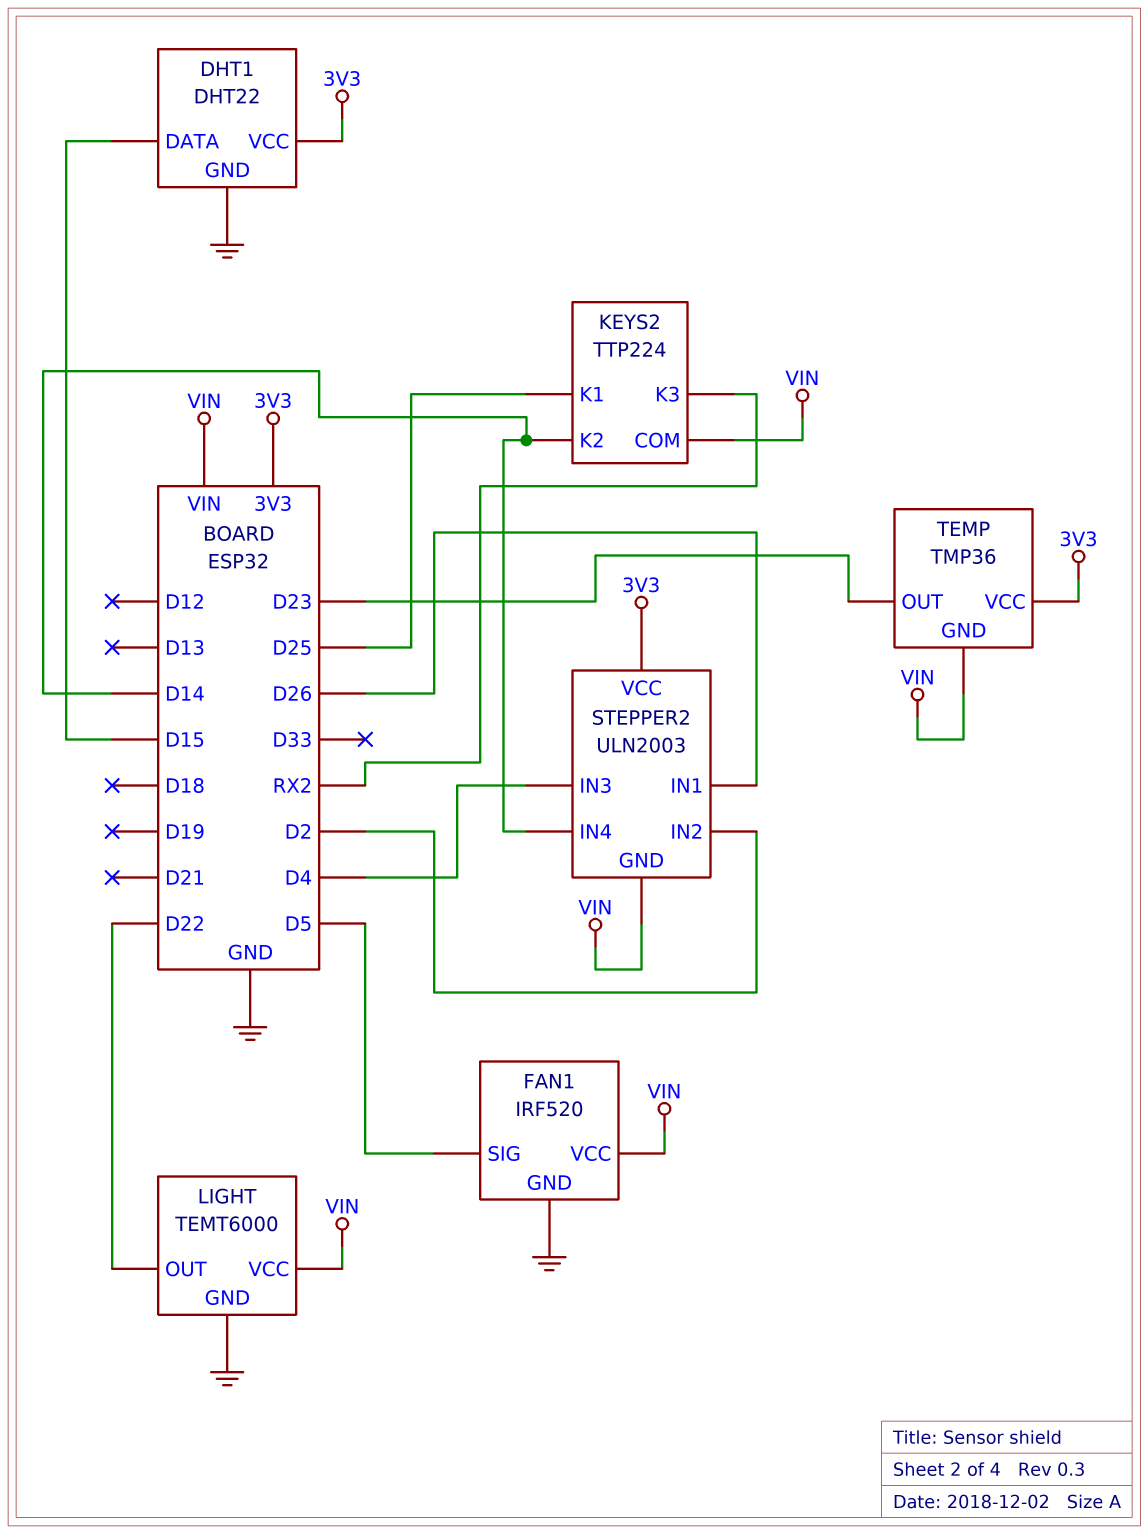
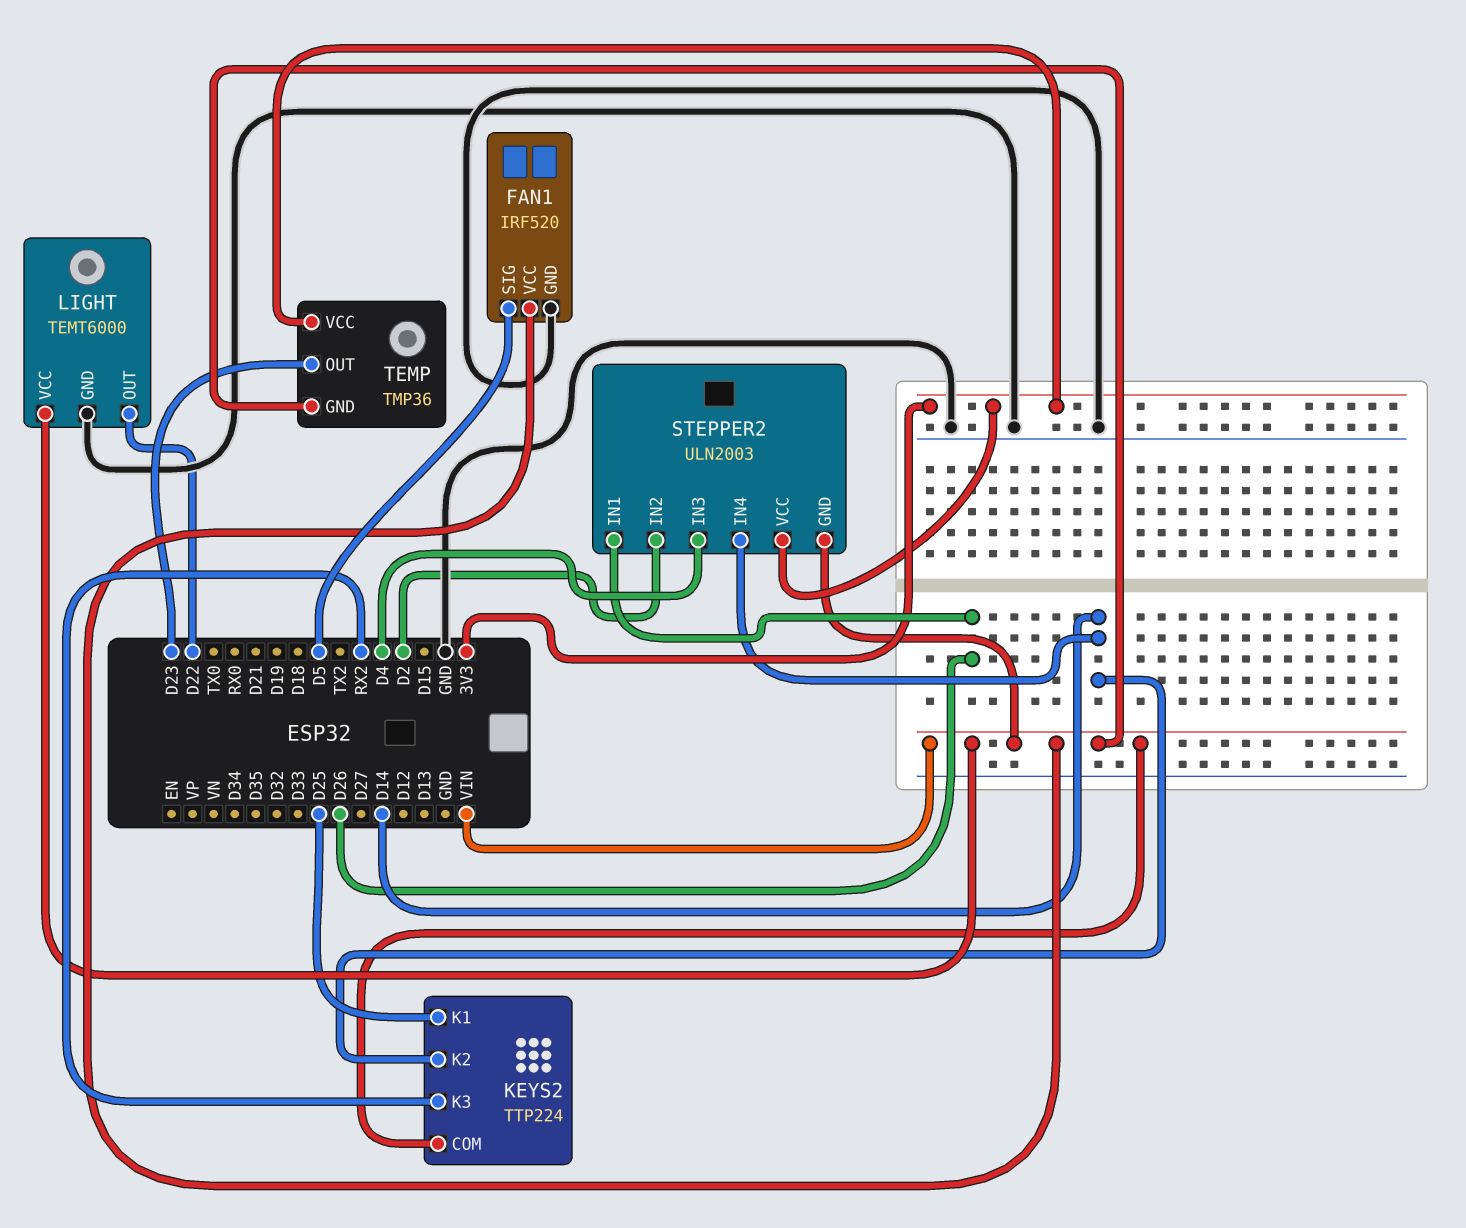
DHT1: DHT22 -> none
DHT1 pin DATA: D15 -> none
DHT1 pin GND: GND -> none
DHT1 pin VCC: 3V3 -> none

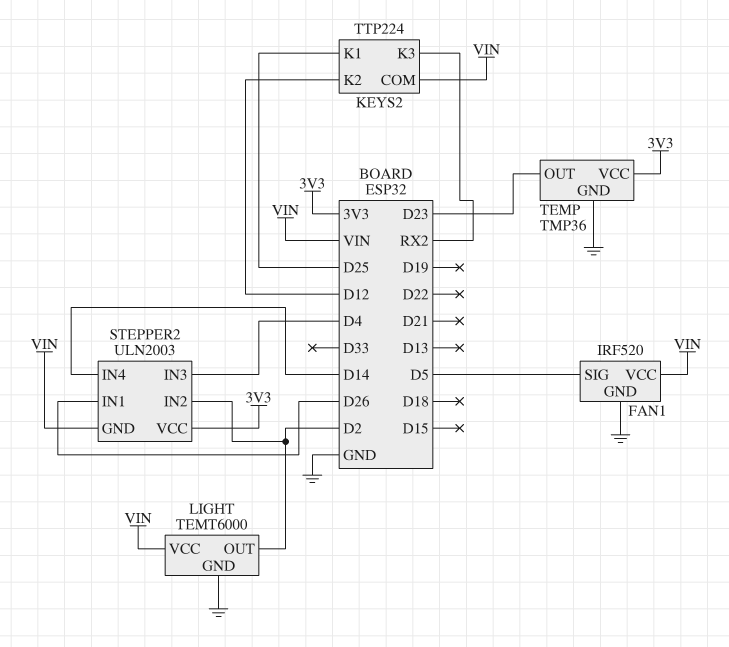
KEYS2 pin K2: D14 -> D12
LIGHT pin OUT: D22 -> D2
TEMP pin GND: VIN -> GND

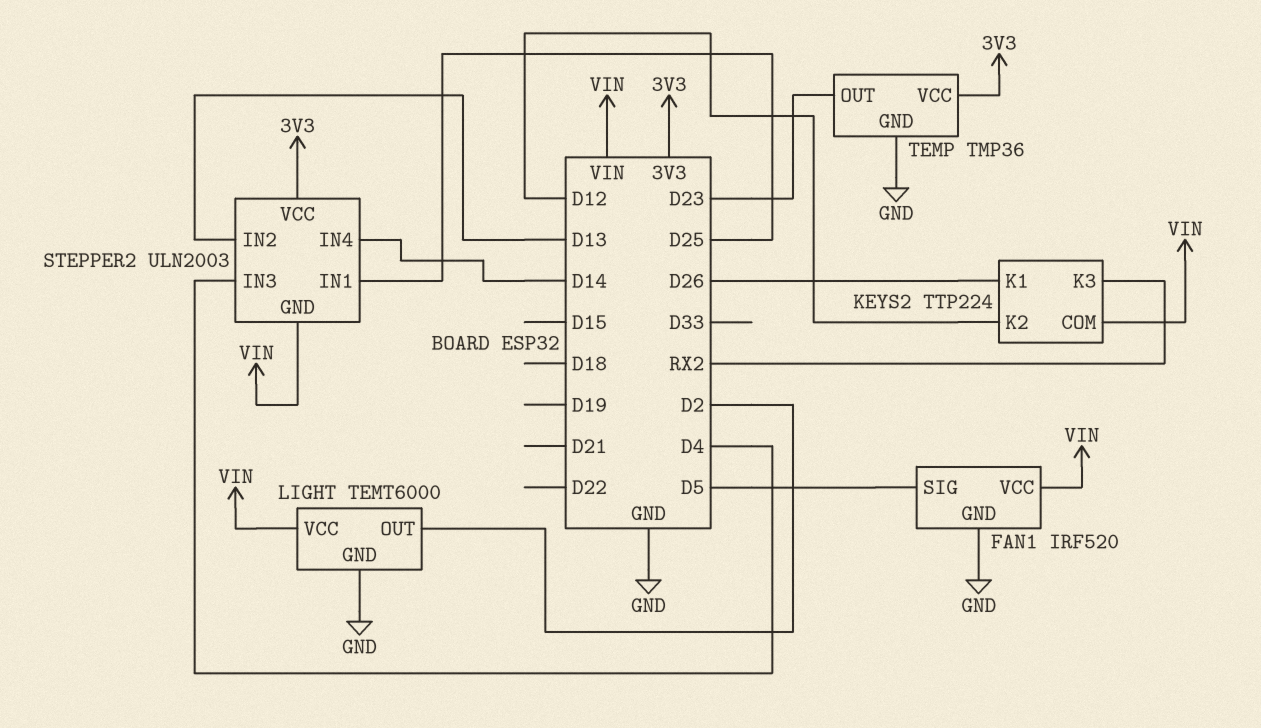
KEYS2 pin K1: D25 -> D26
STEPPER2 pin IN1: D26 -> D25
STEPPER2 pin IN2: D2 -> D13

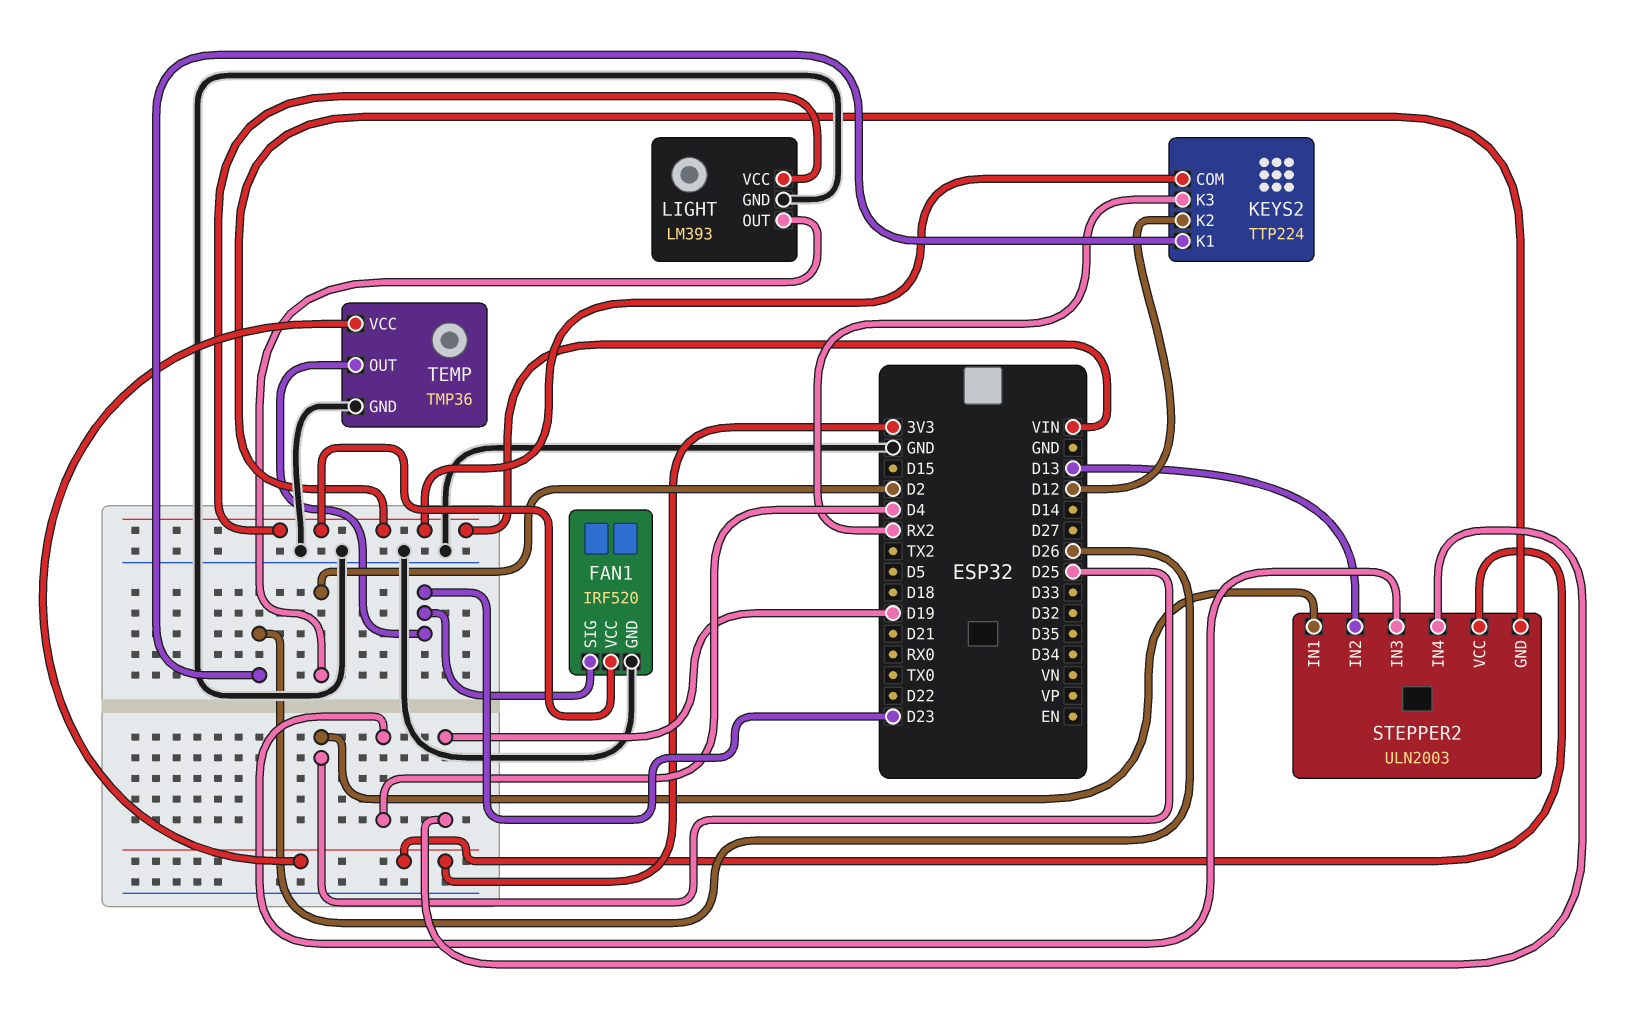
FAN1 pin SIG: D5 -> D23
LIGHT: TEMT6000 -> LM393
STEPPER2 pin IN4: D14 -> D19

